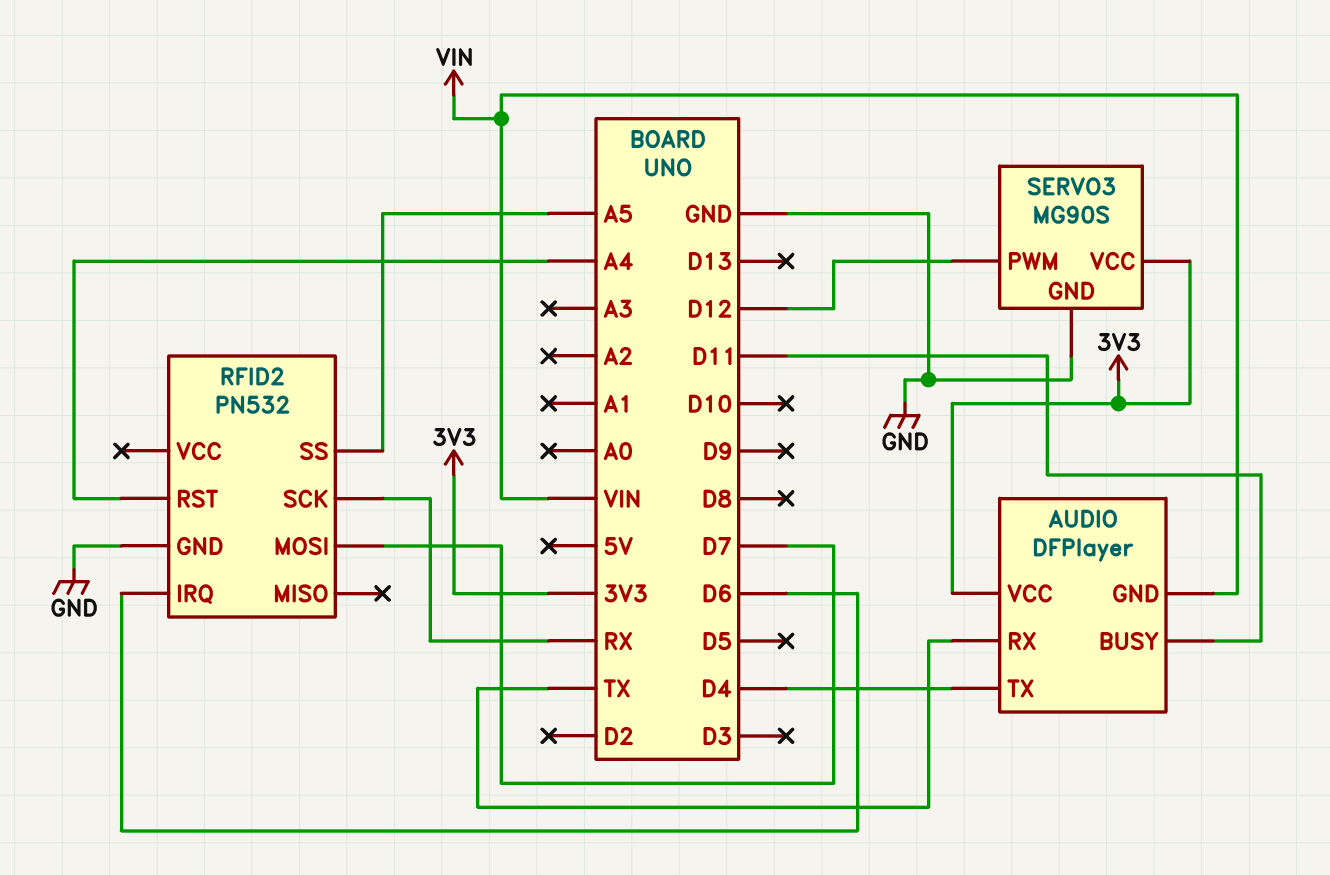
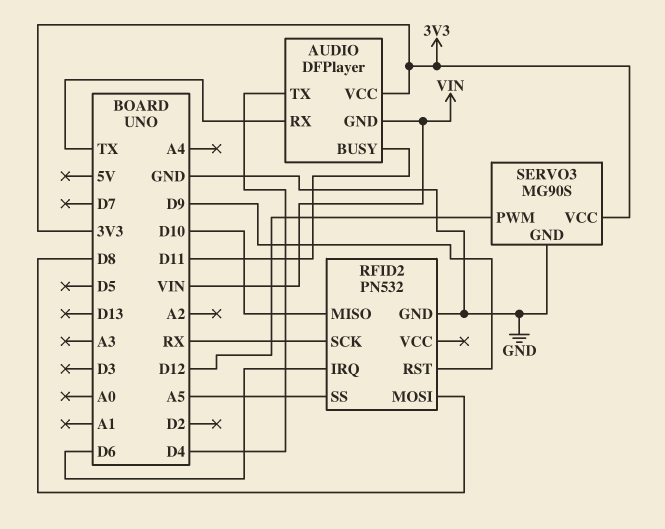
RFID2 pin MISO: none -> D10
RFID2 pin MOSI: D7 -> D8
RFID2 pin RST: A4 -> D9

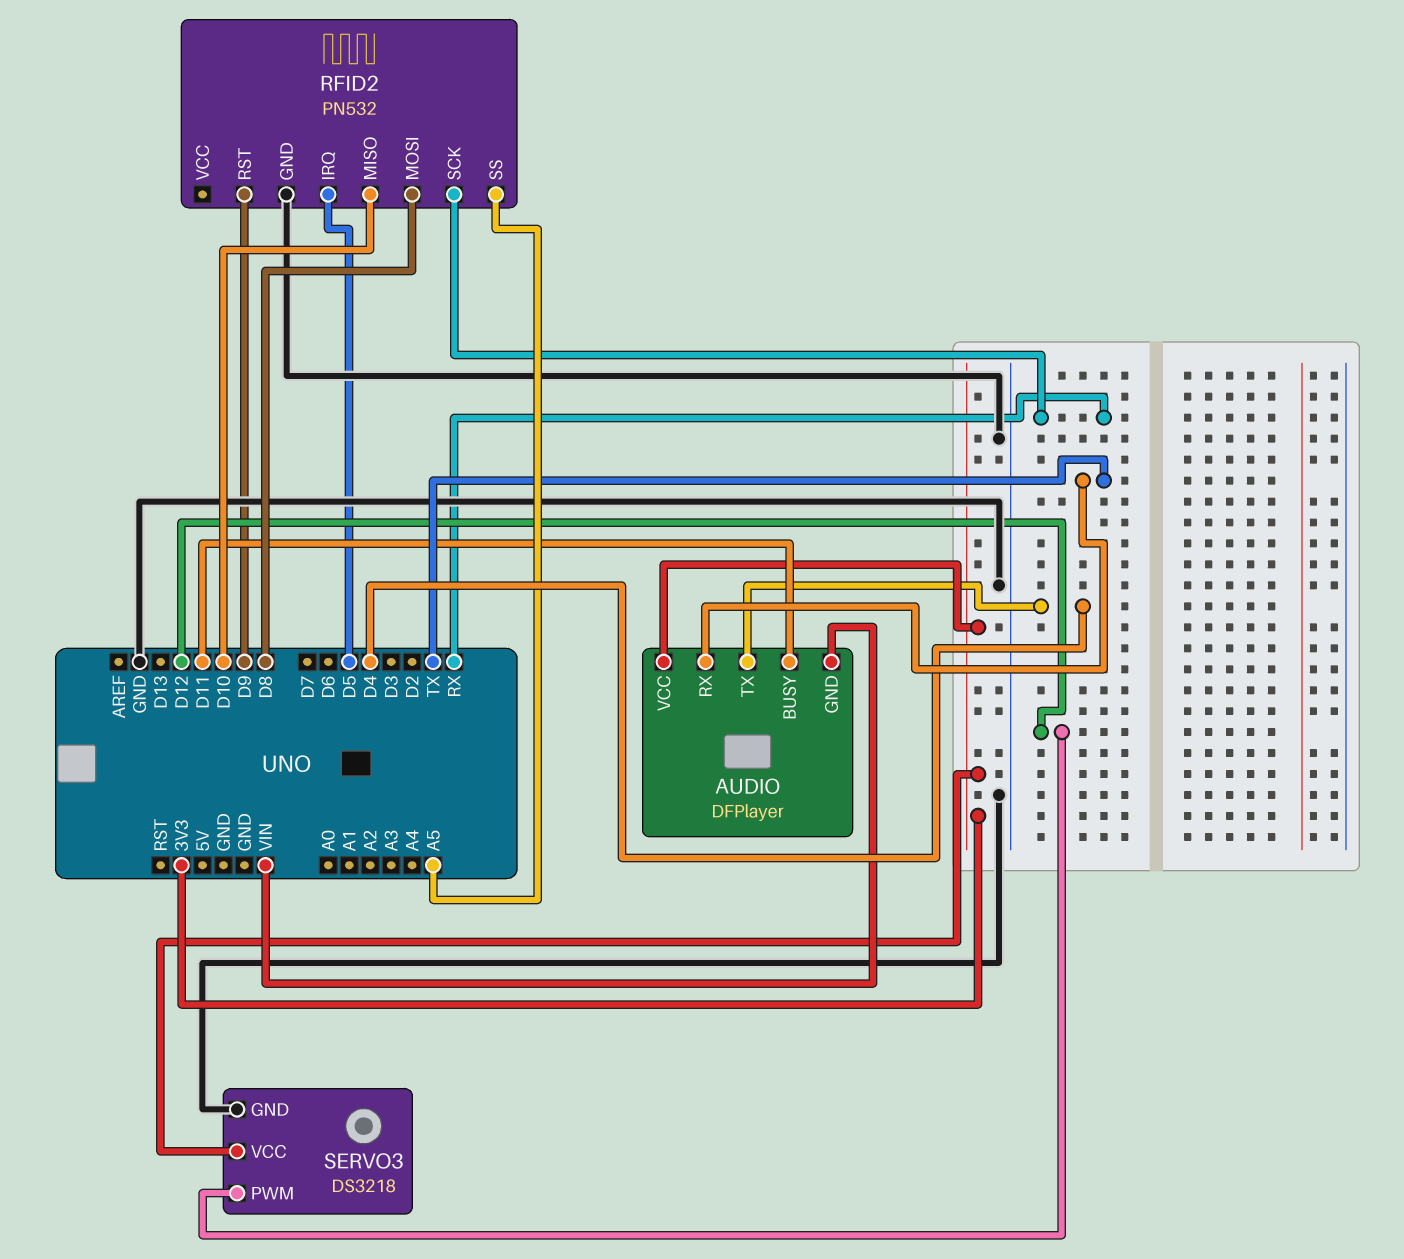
RFID2 pin IRQ: D6 -> D5
SERVO3: MG90S -> DS3218

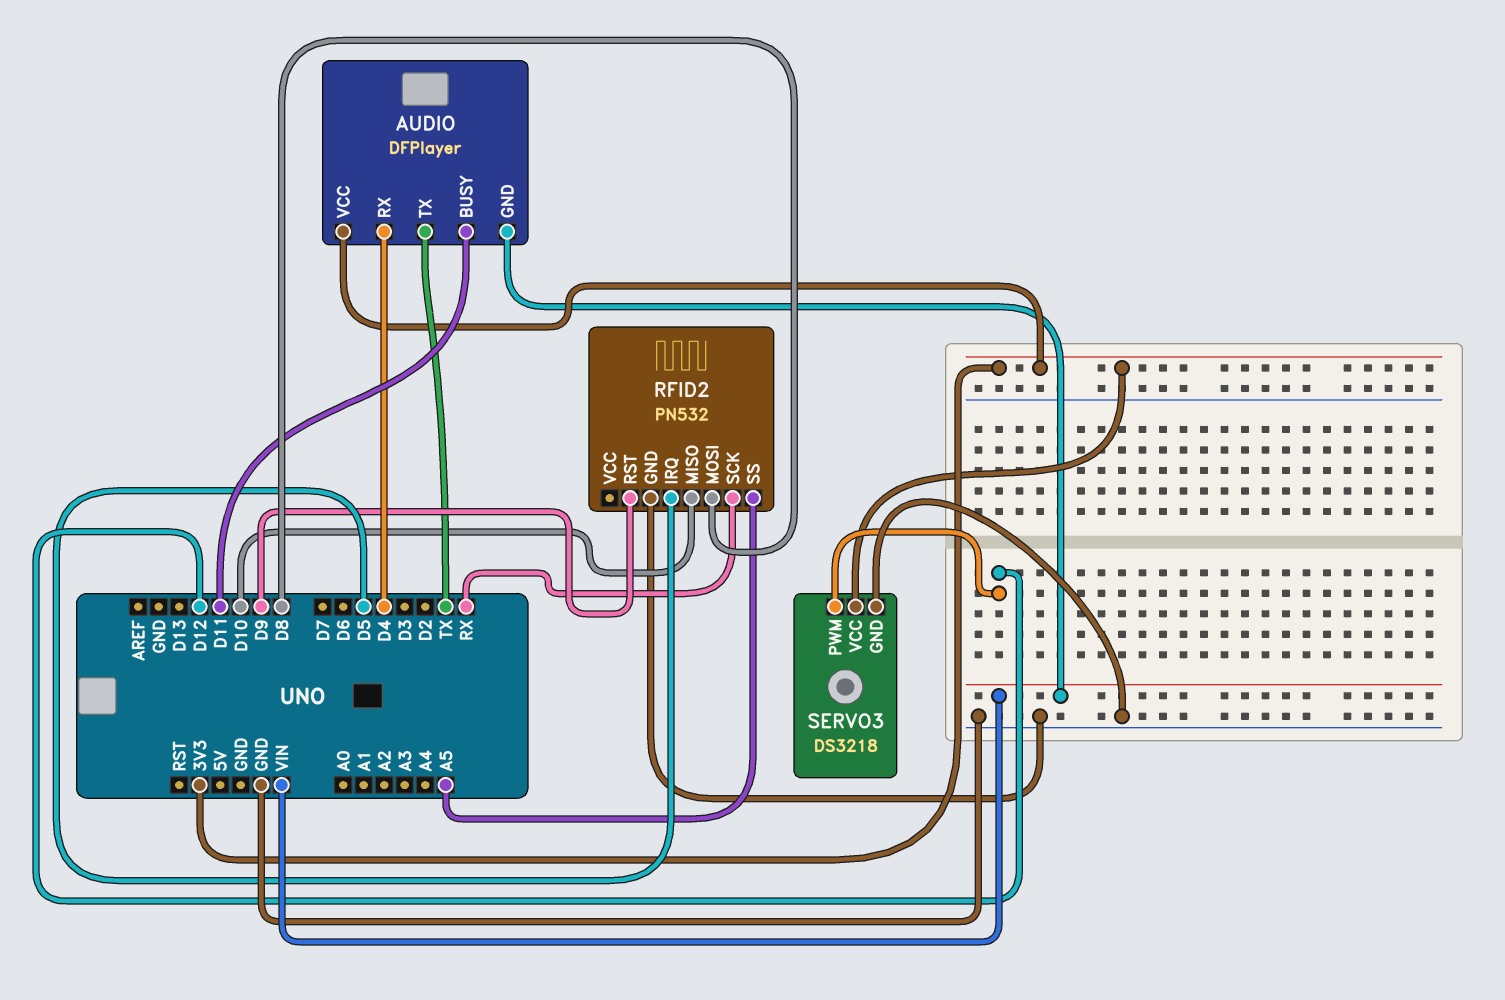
AUDIO pin RX: TX -> D4
AUDIO pin TX: D4 -> TX

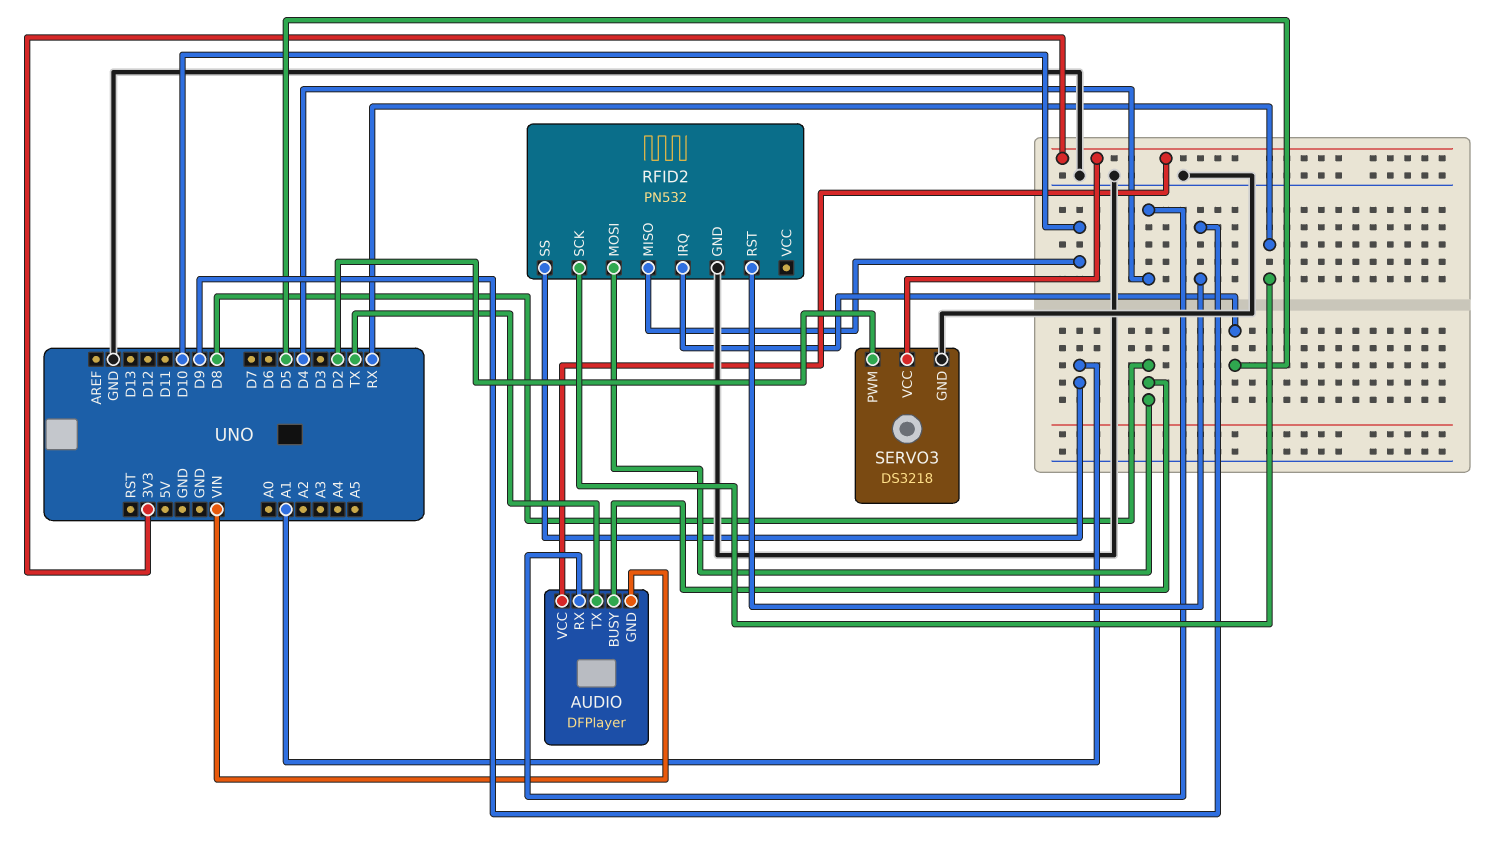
AUDIO pin BUSY: D11 -> D8
RFID2 pin SS: A5 -> A1
SERVO3 pin PWM: D12 -> D2

